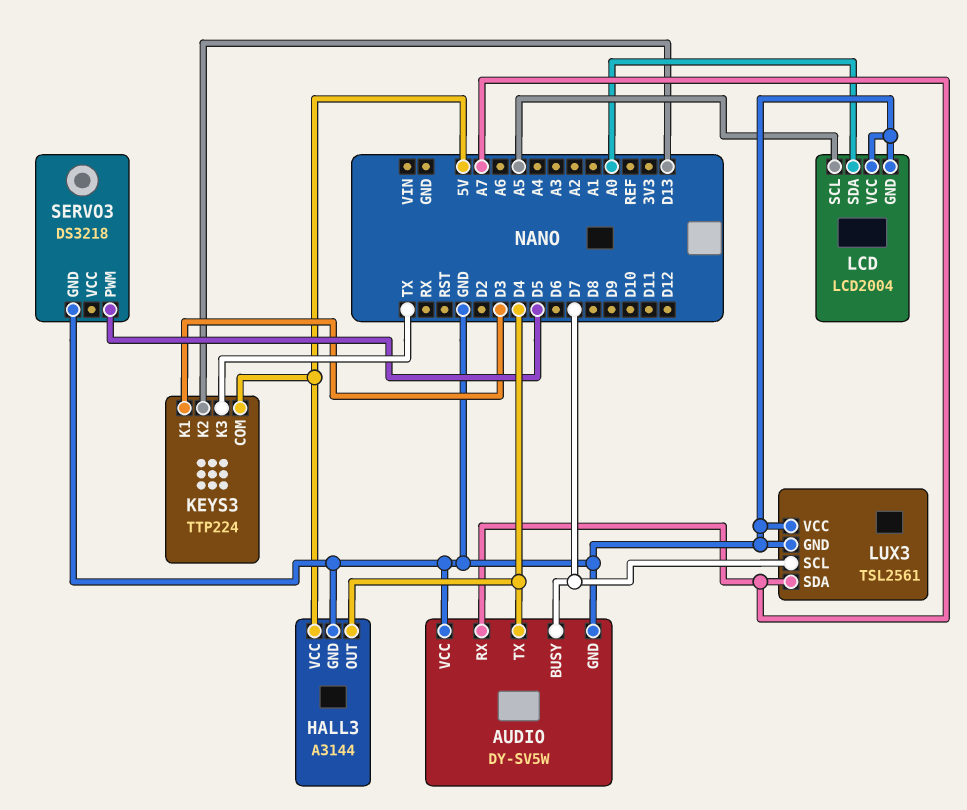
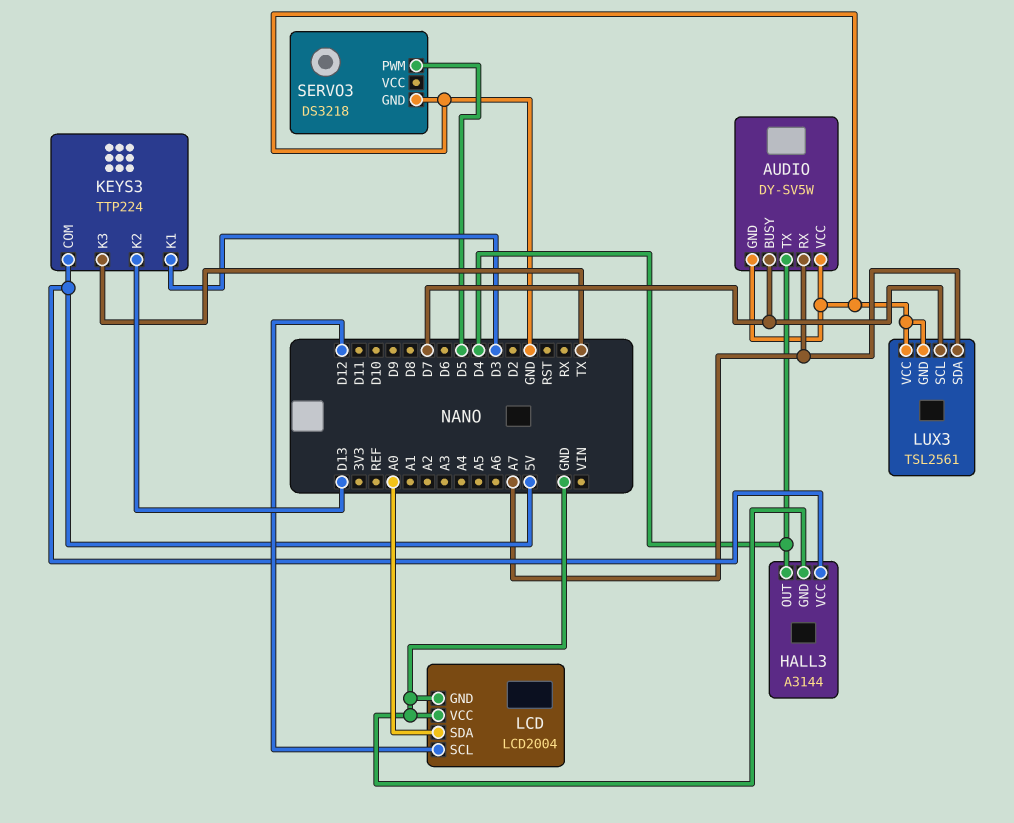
LCD pin SCL: A5 -> D12

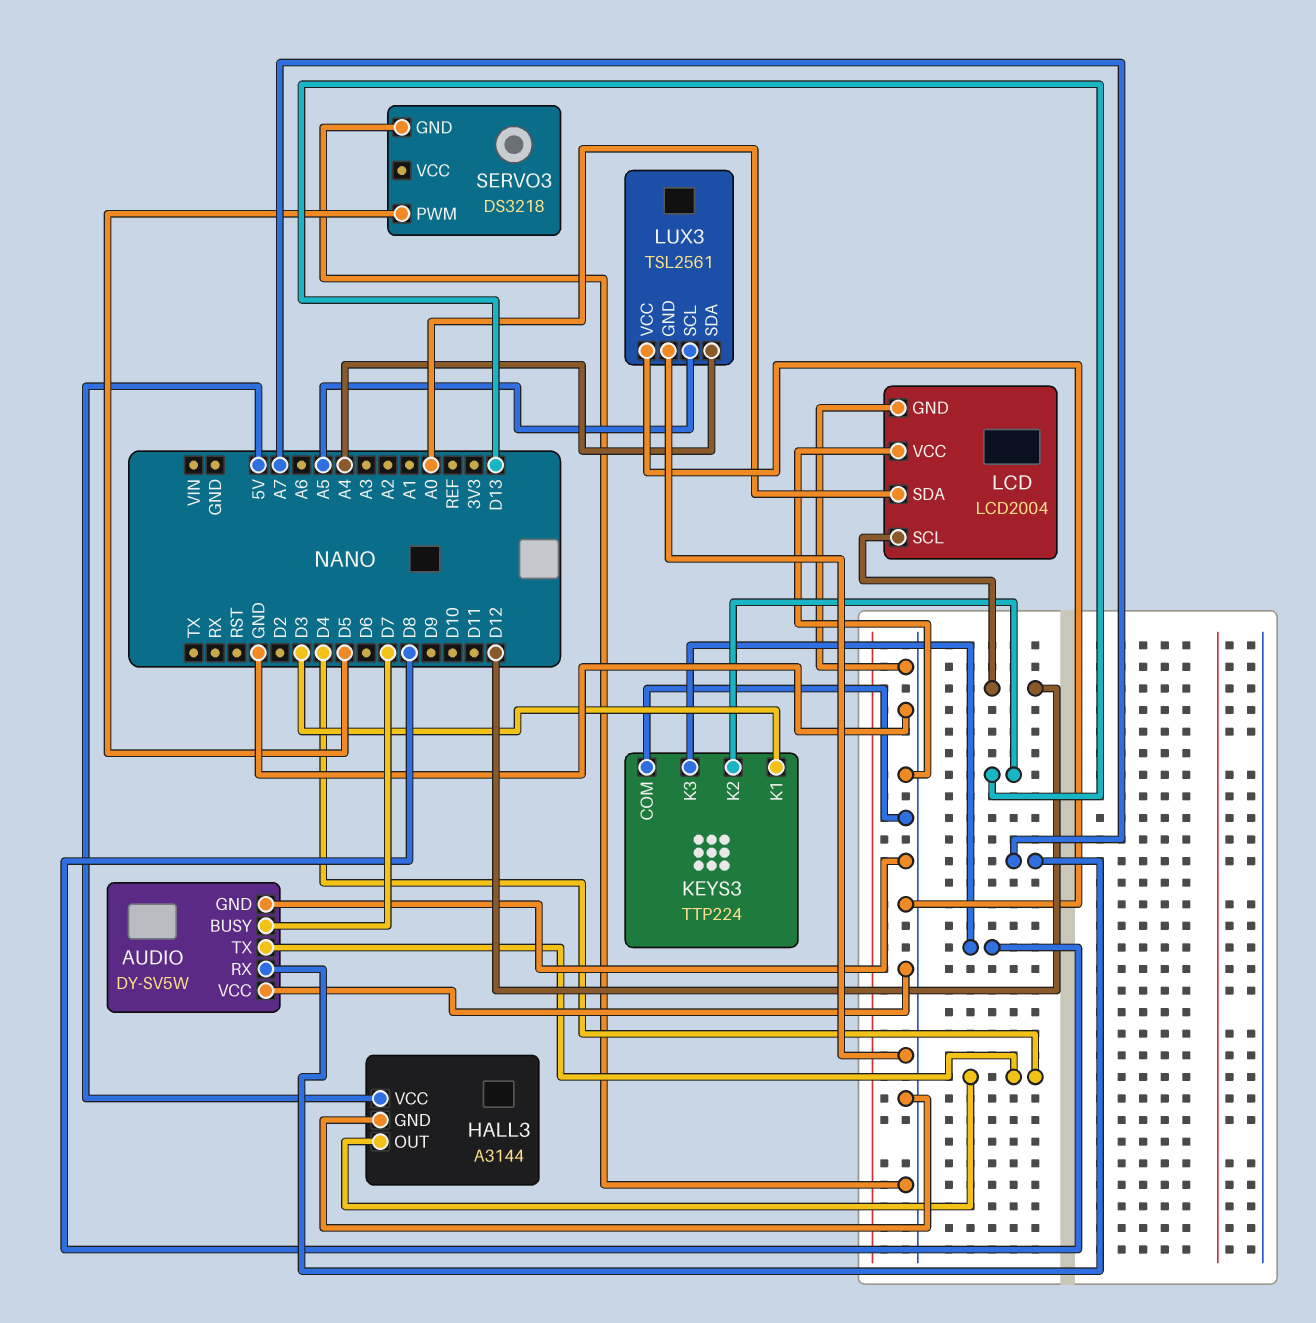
KEYS3 pin COM: 5V -> GND
KEYS3 pin K3: TX -> D8
LUX3 pin SCL: D7 -> A5
LUX3 pin SDA: A7 -> A4

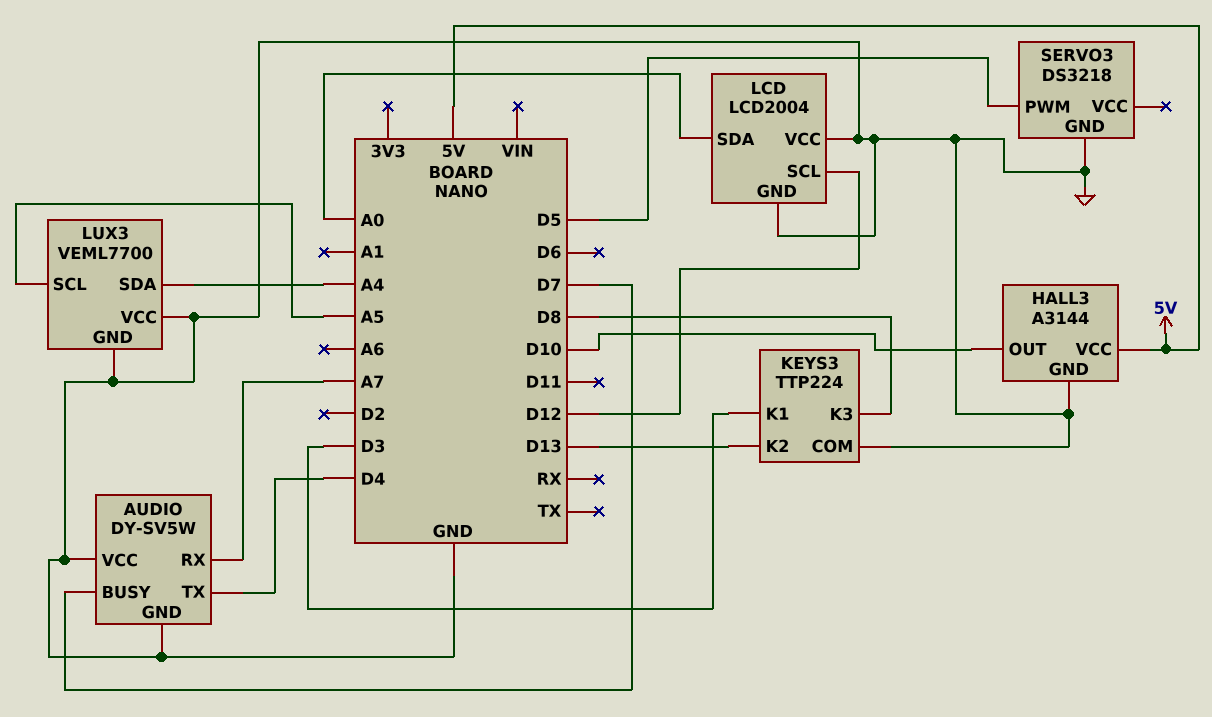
HALL3 pin OUT: D4 -> D10
LUX3: TSL2561 -> VEML7700

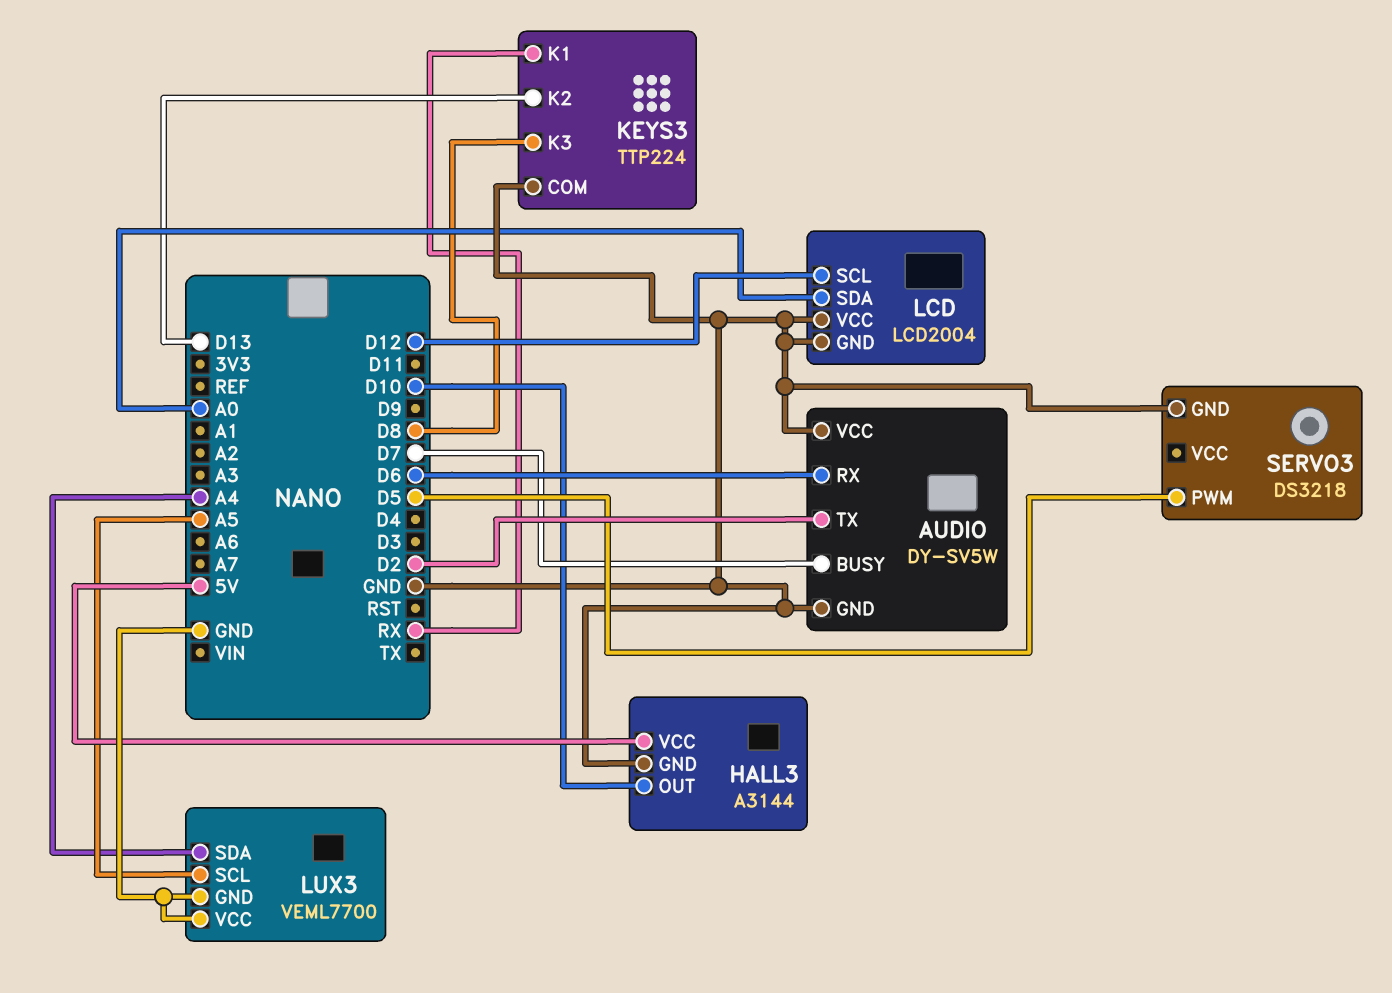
AUDIO pin RX: A7 -> D6
AUDIO pin TX: D4 -> D2
KEYS3 pin K1: D3 -> RX

